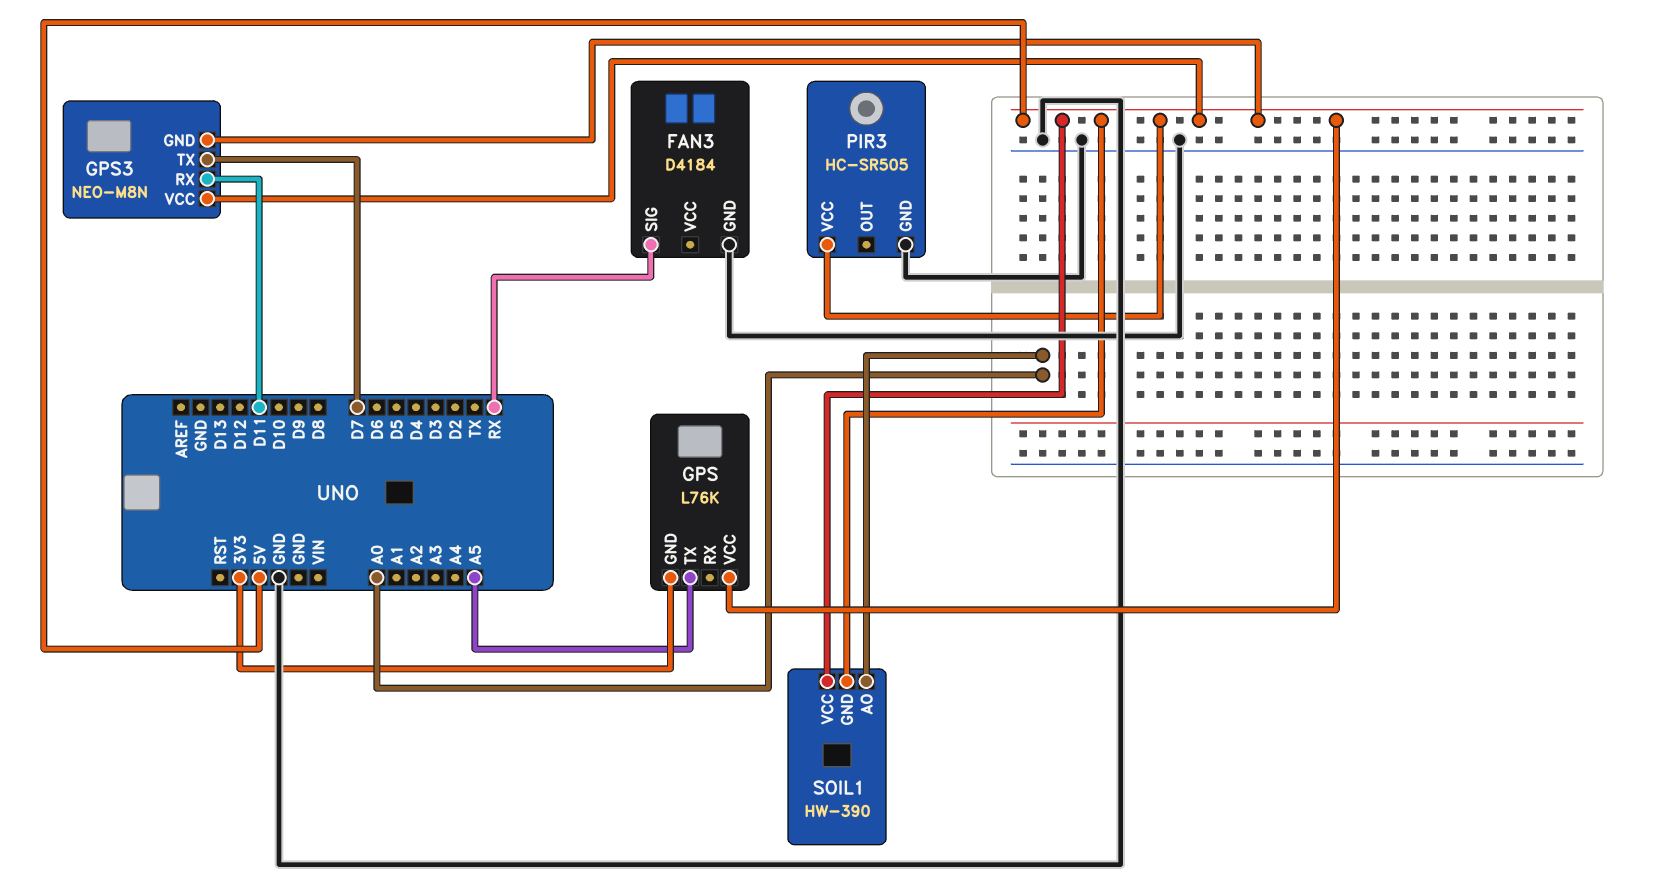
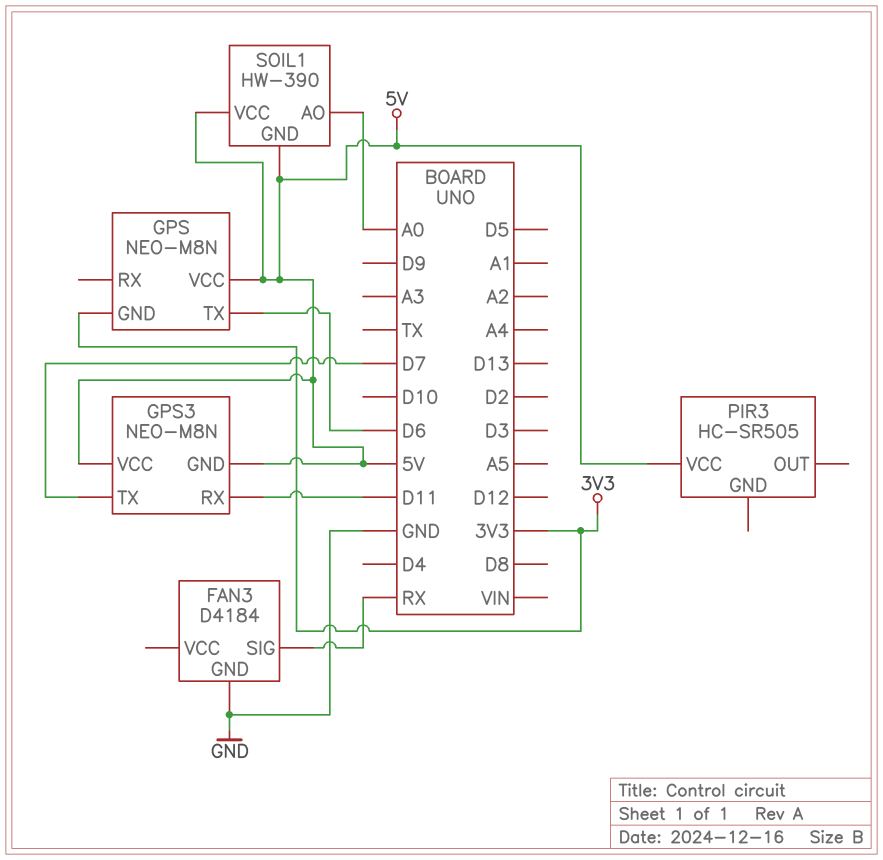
GPS: L76K -> NEO-M8N
GPS pin TX: A5 -> D6
PIR3 pin GND: GND -> none

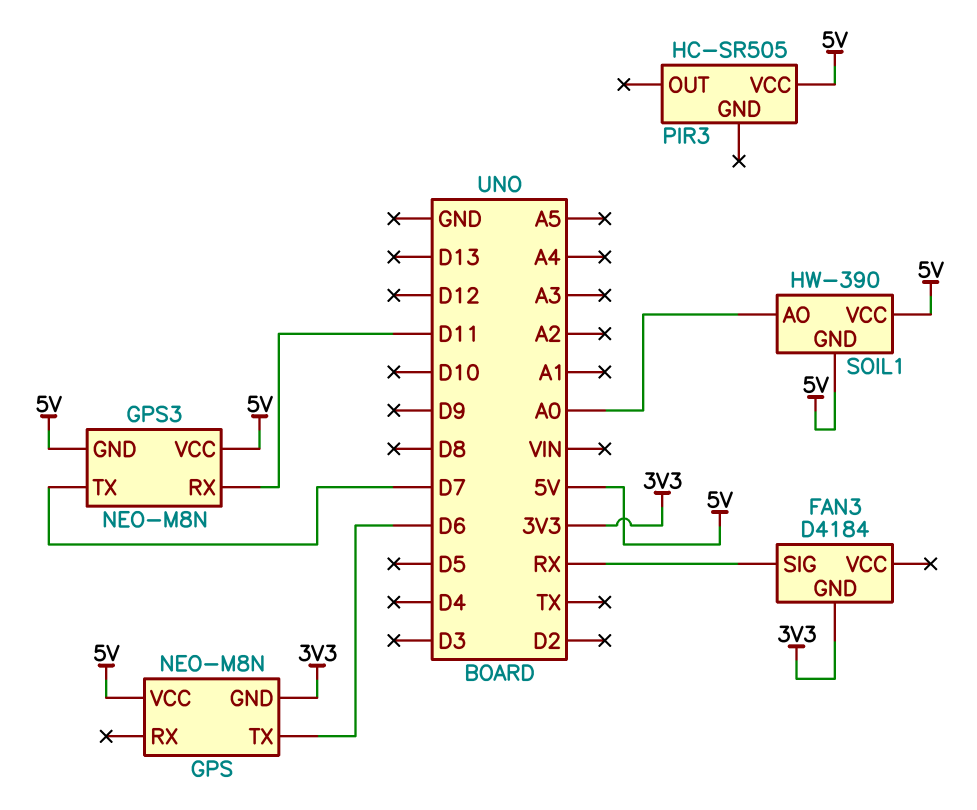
FAN3 pin GND: GND -> 3V3

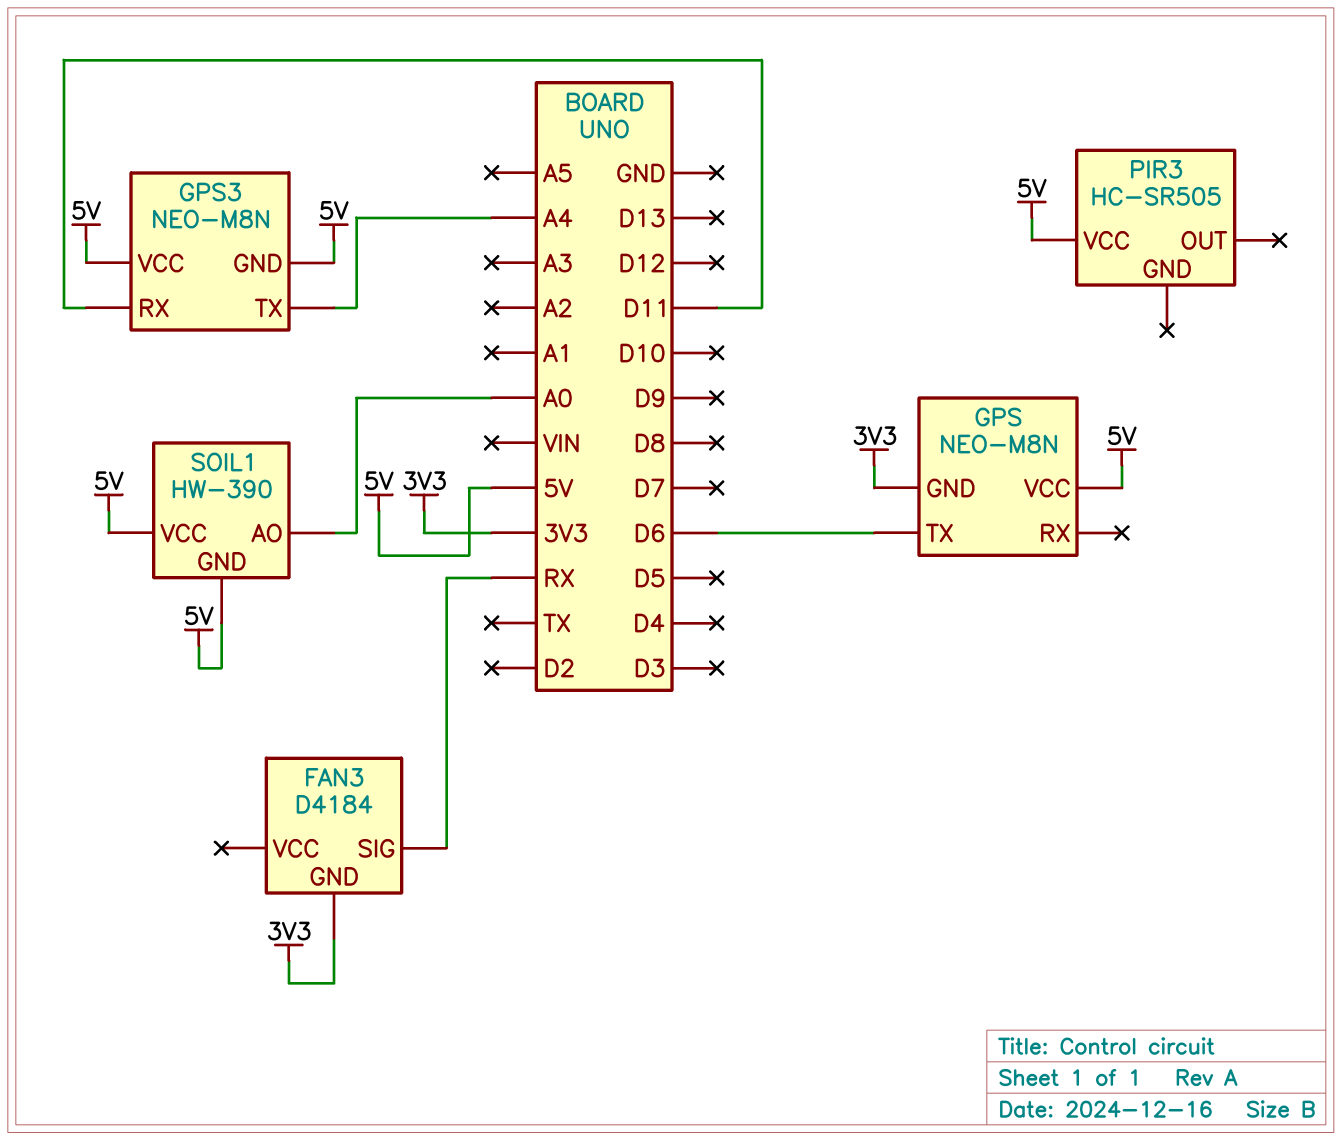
GPS3 pin TX: D7 -> A4

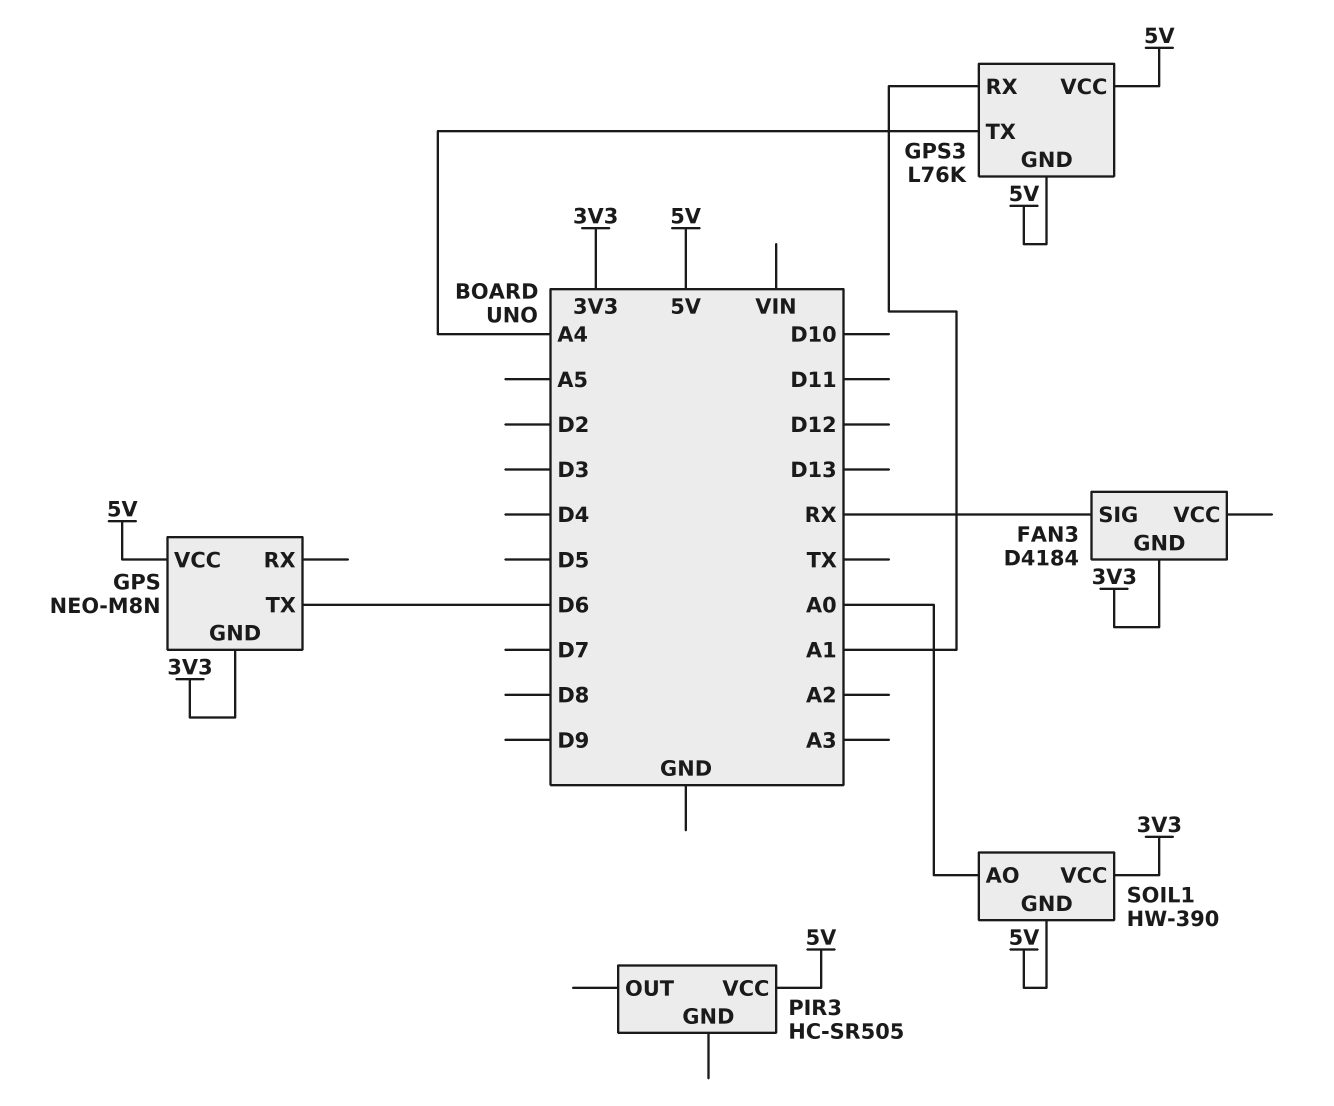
GPS3: NEO-M8N -> L76K
GPS3 pin RX: D11 -> A1
SOIL1 pin VCC: 5V -> 3V3

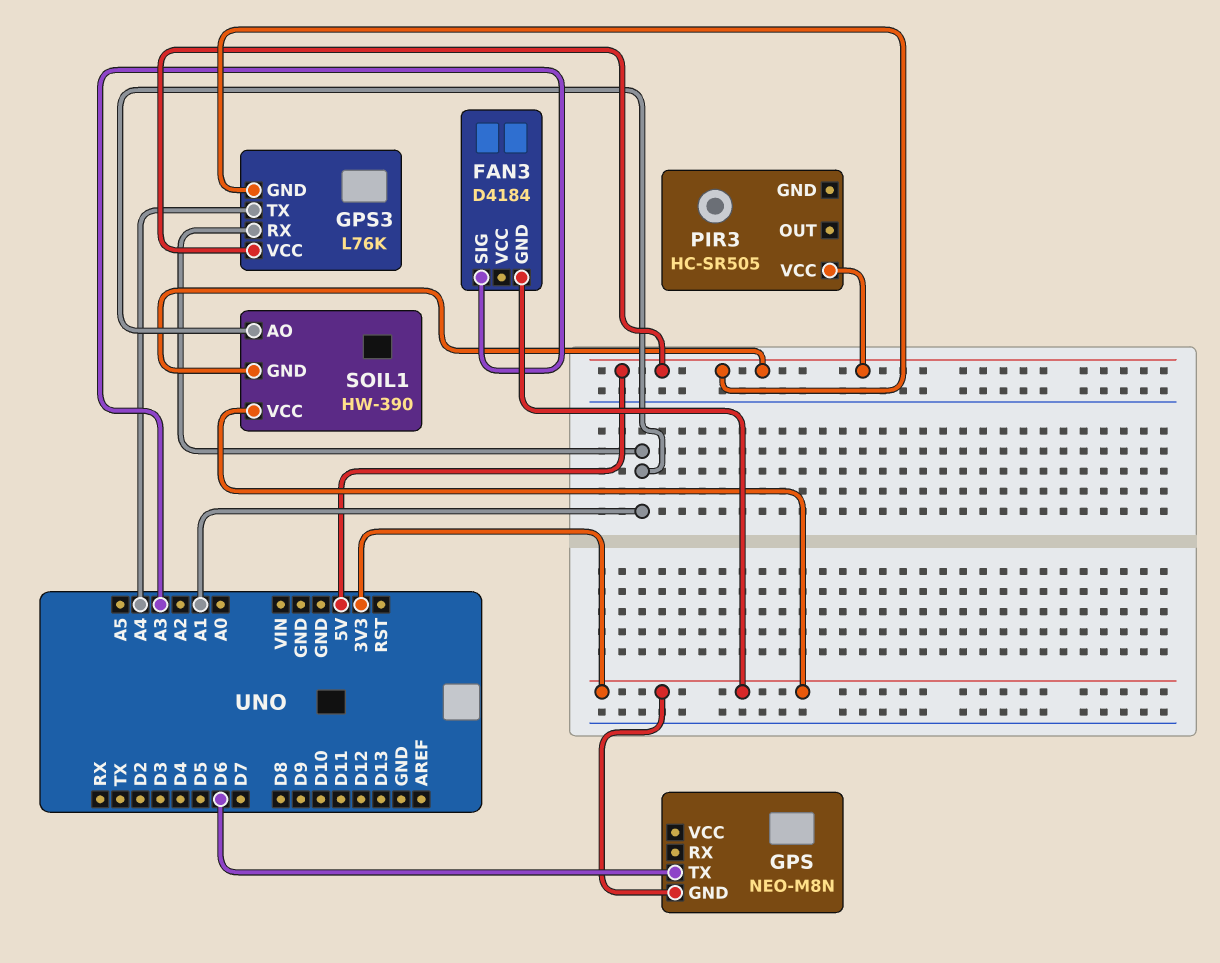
FAN3 pin SIG: RX -> A3
GPS pin VCC: 5V -> none
SOIL1 pin AO: A0 -> A1

